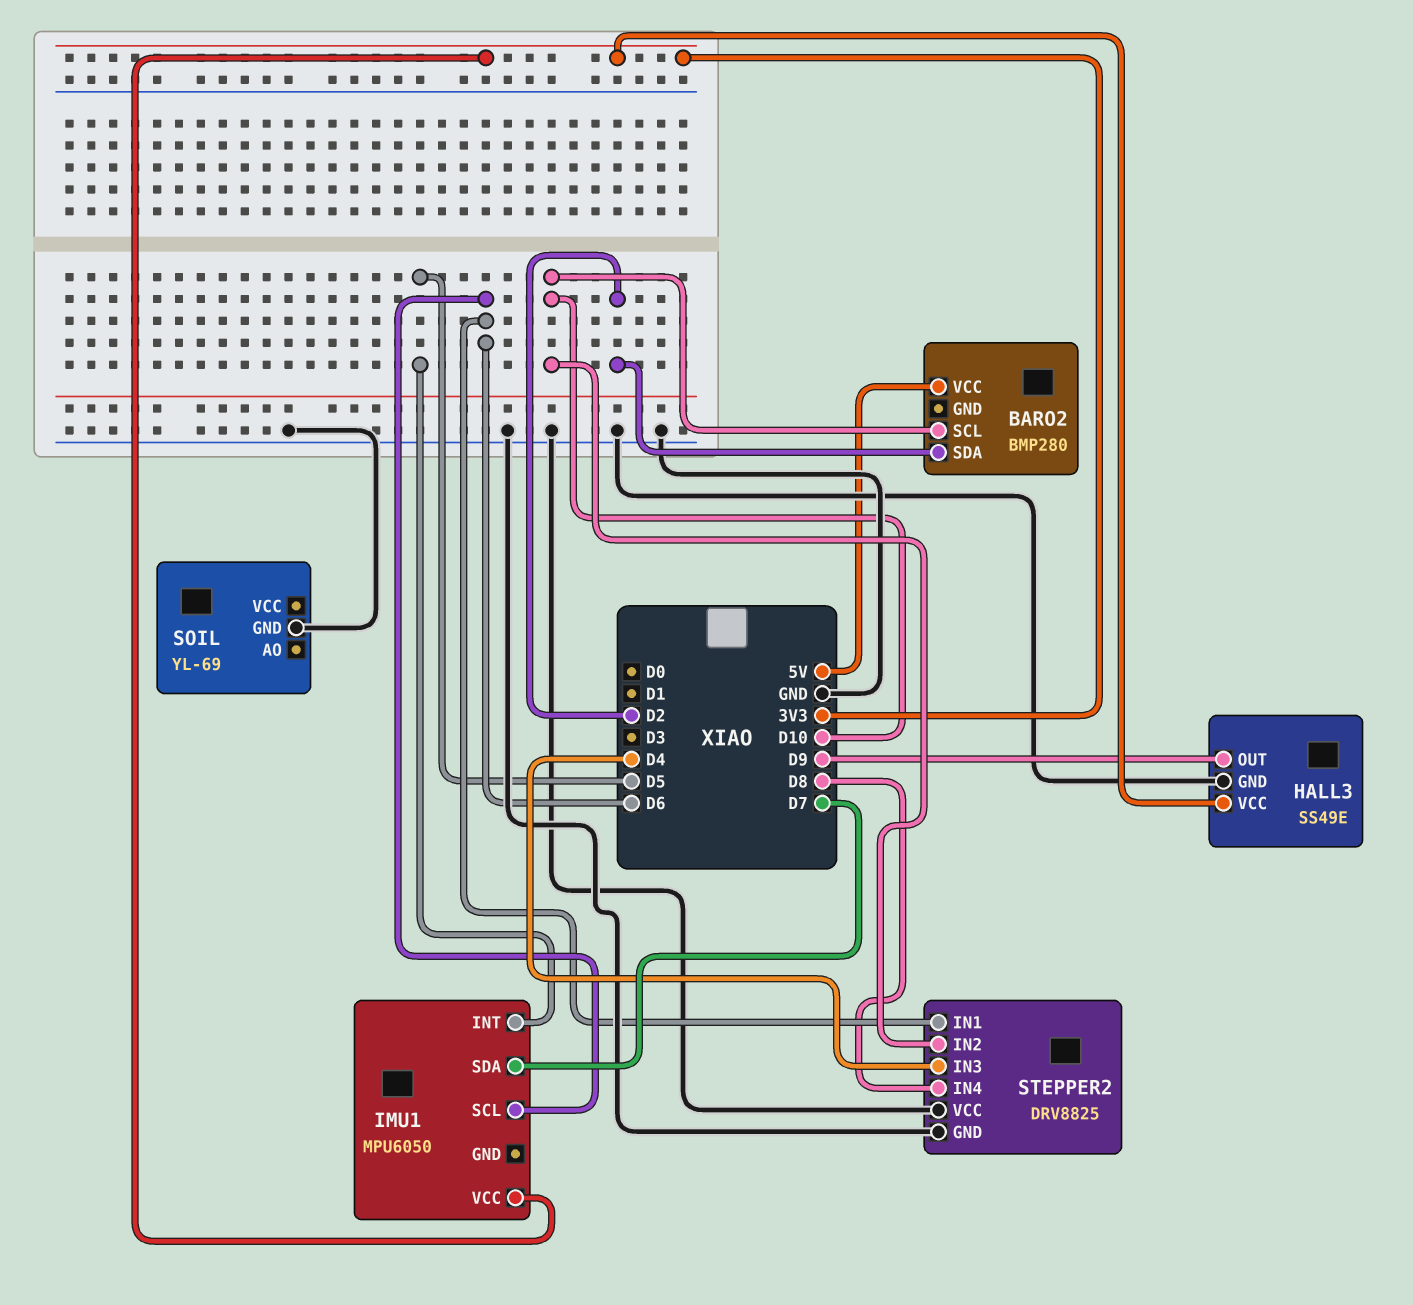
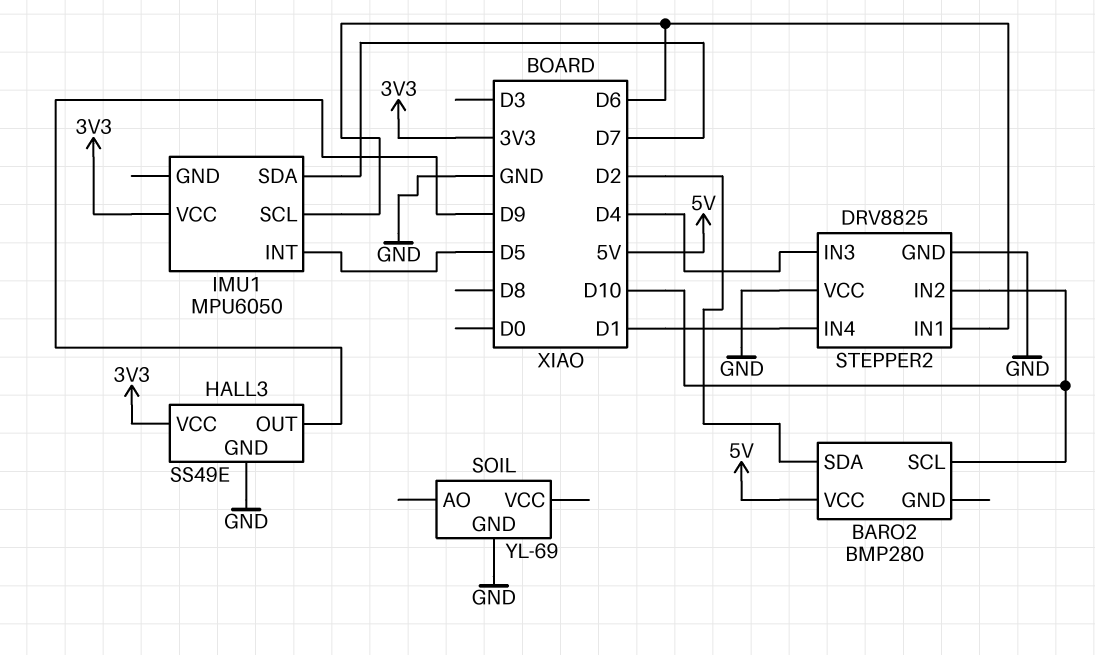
STEPPER2 pin IN4: D8 -> D1

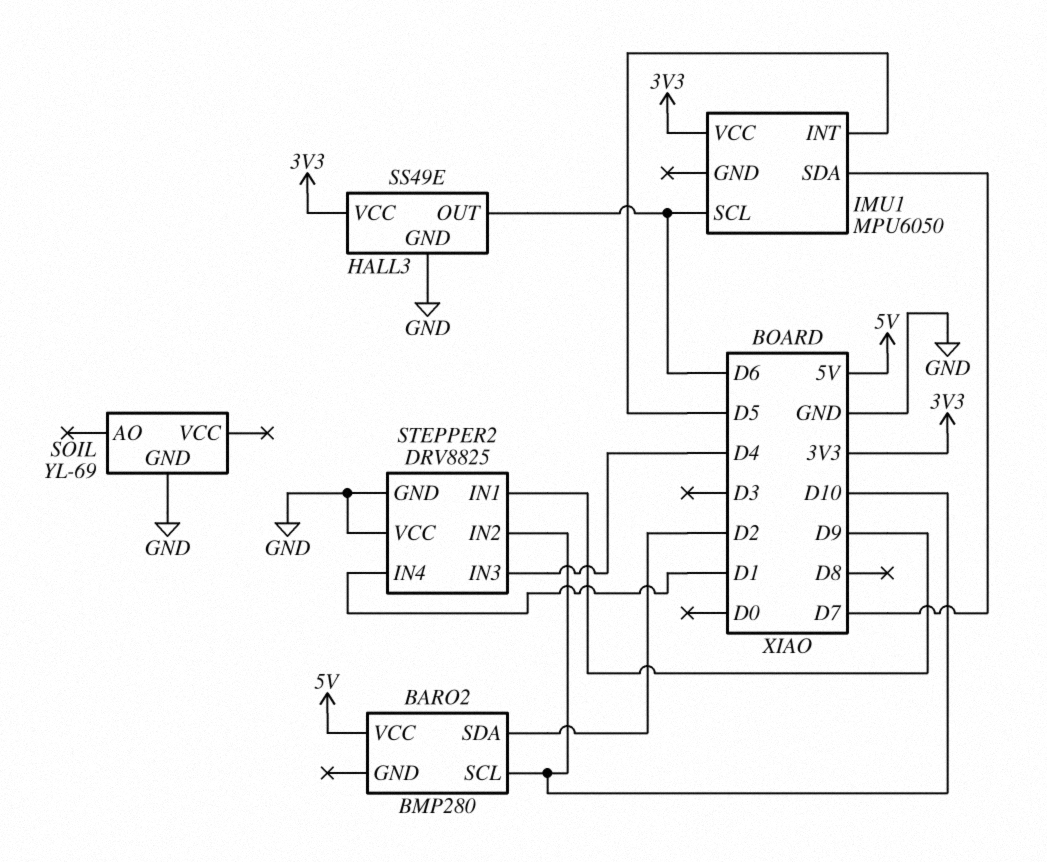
HALL3 pin OUT: D9 -> D6
STEPPER2 pin IN1: D6 -> D9

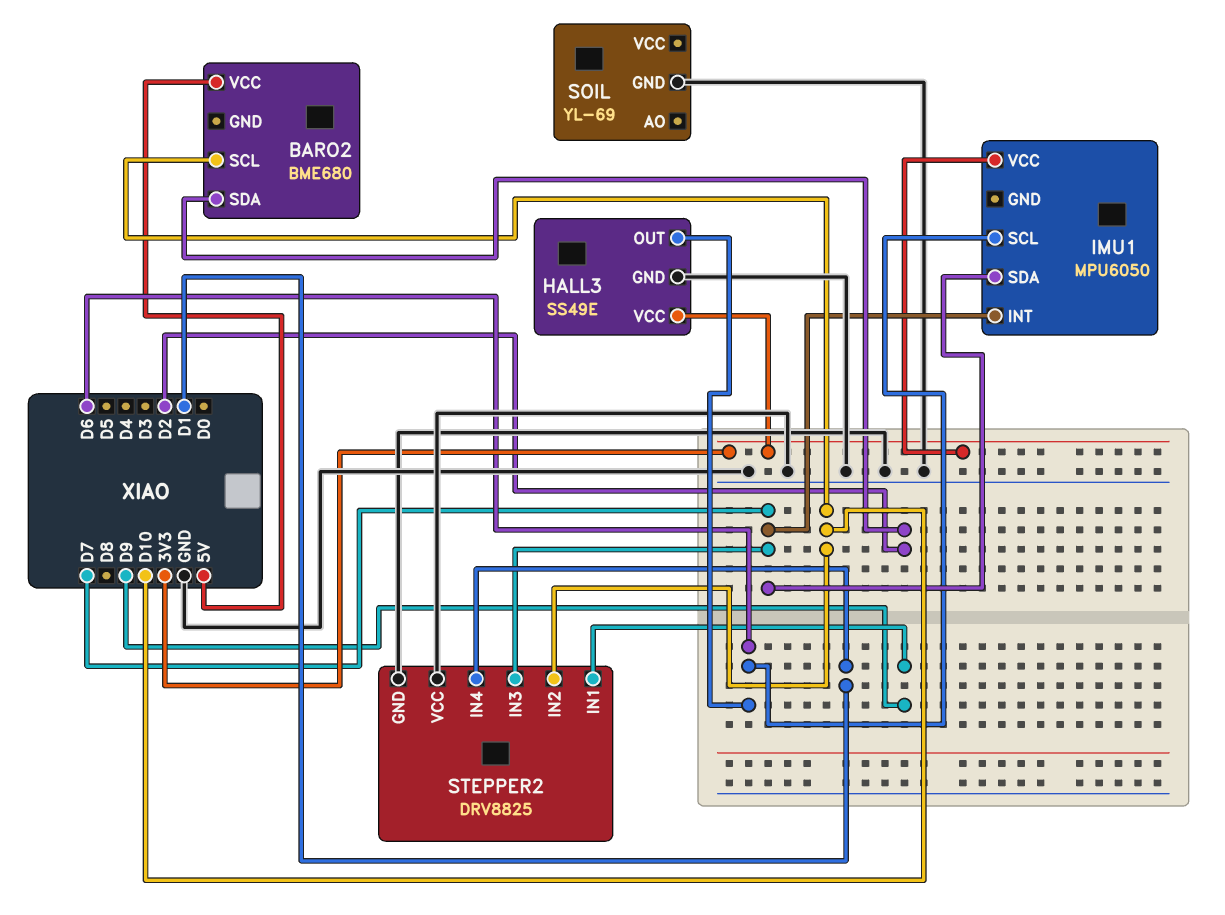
BARO2: BMP280 -> BME680
IMU1 pin INT: D5 -> D7
STEPPER2 pin IN3: D4 -> D7

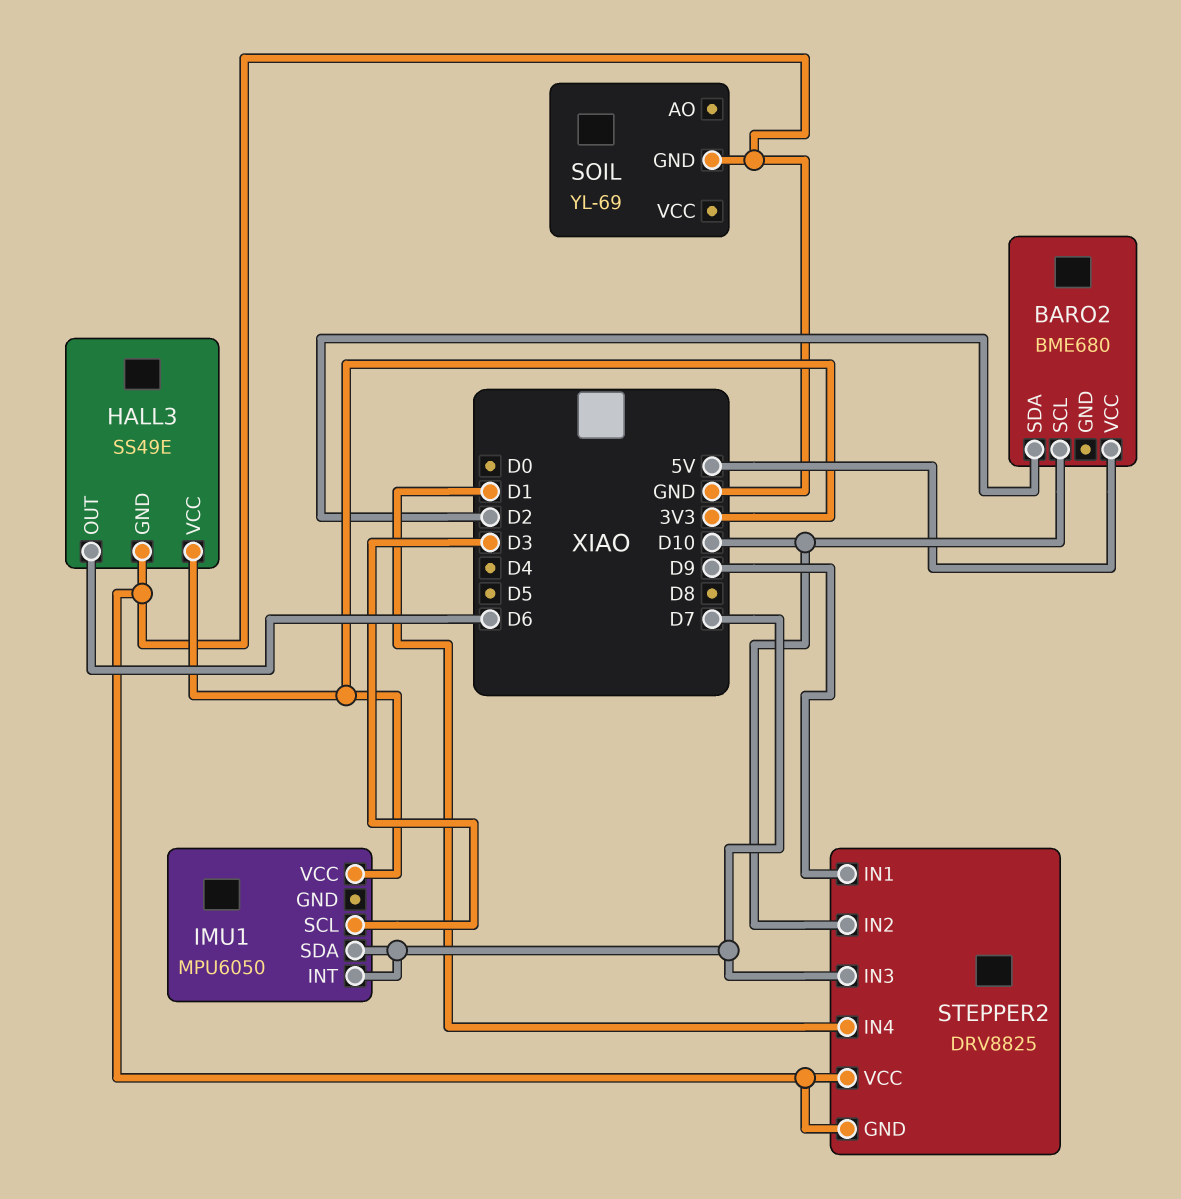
IMU1 pin SCL: D6 -> D3

